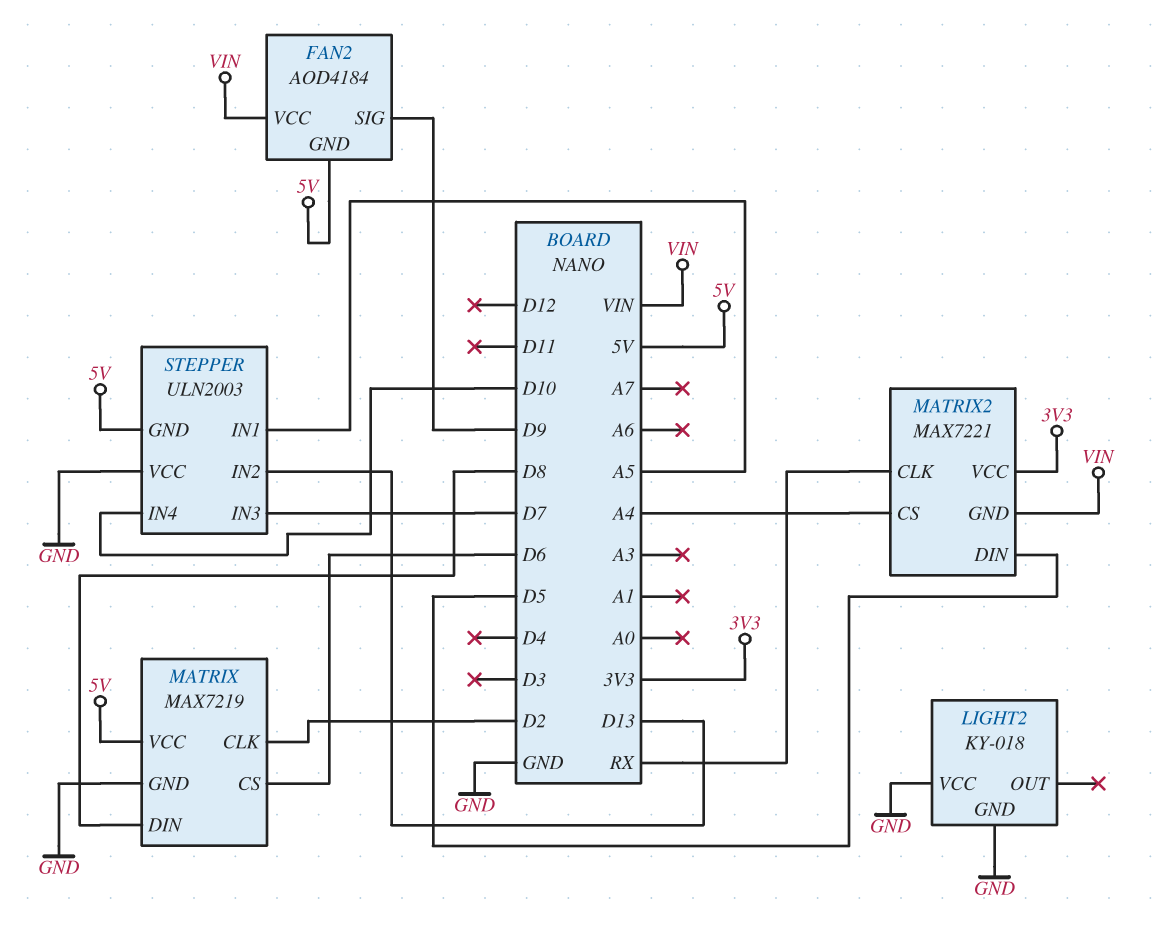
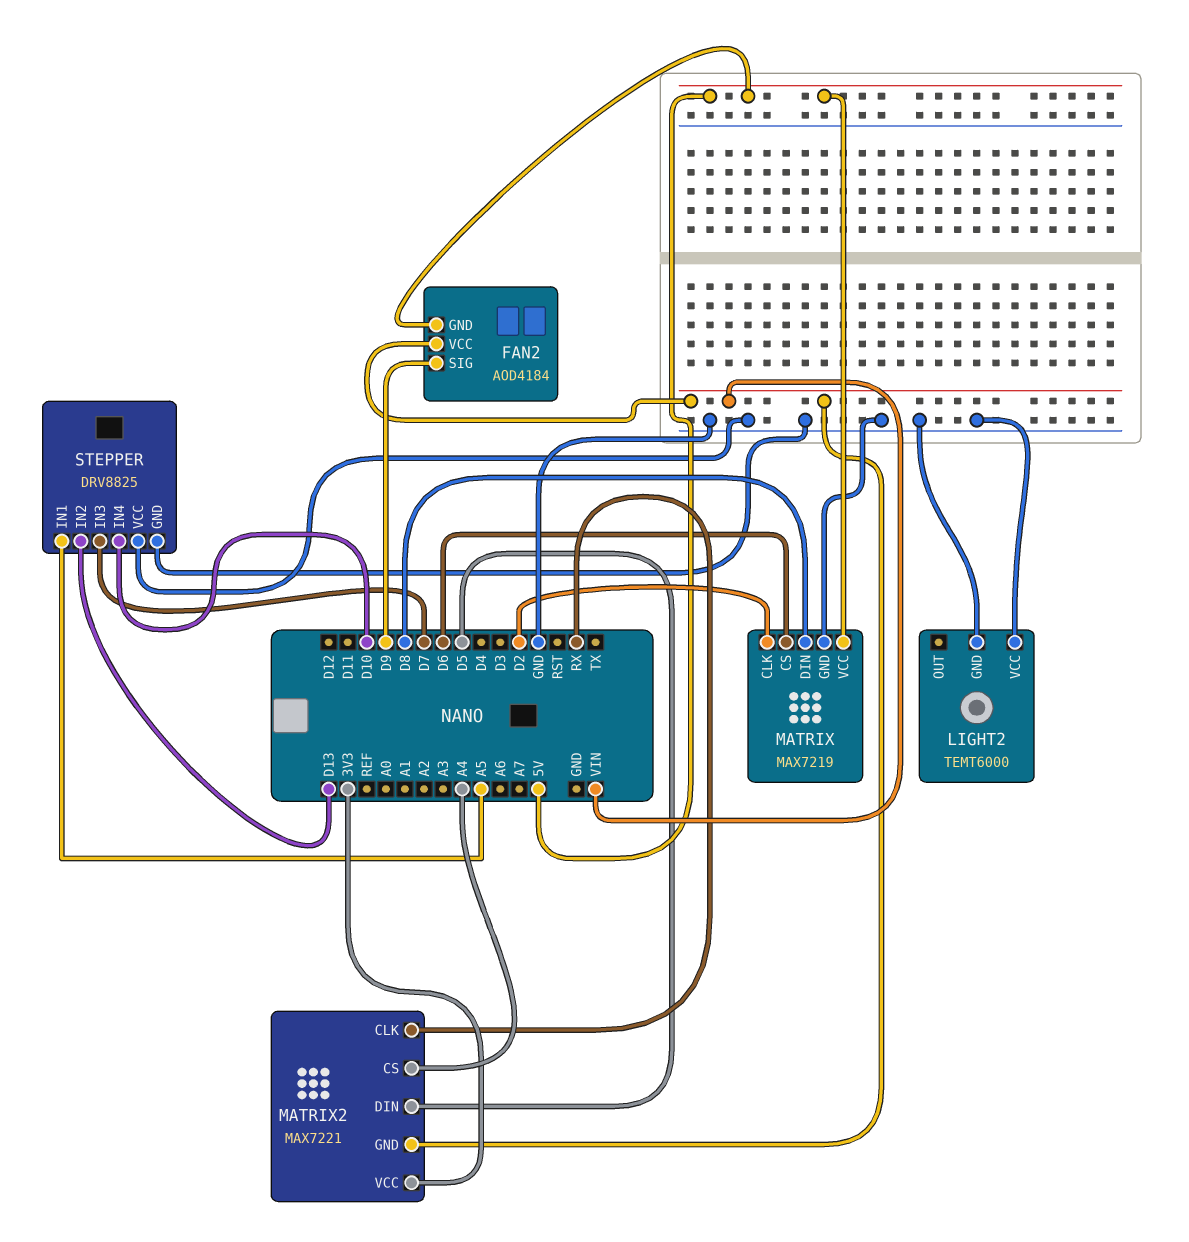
LIGHT2: KY-018 -> TEMT6000
STEPPER: ULN2003 -> DRV8825
STEPPER pin GND: 5V -> GND

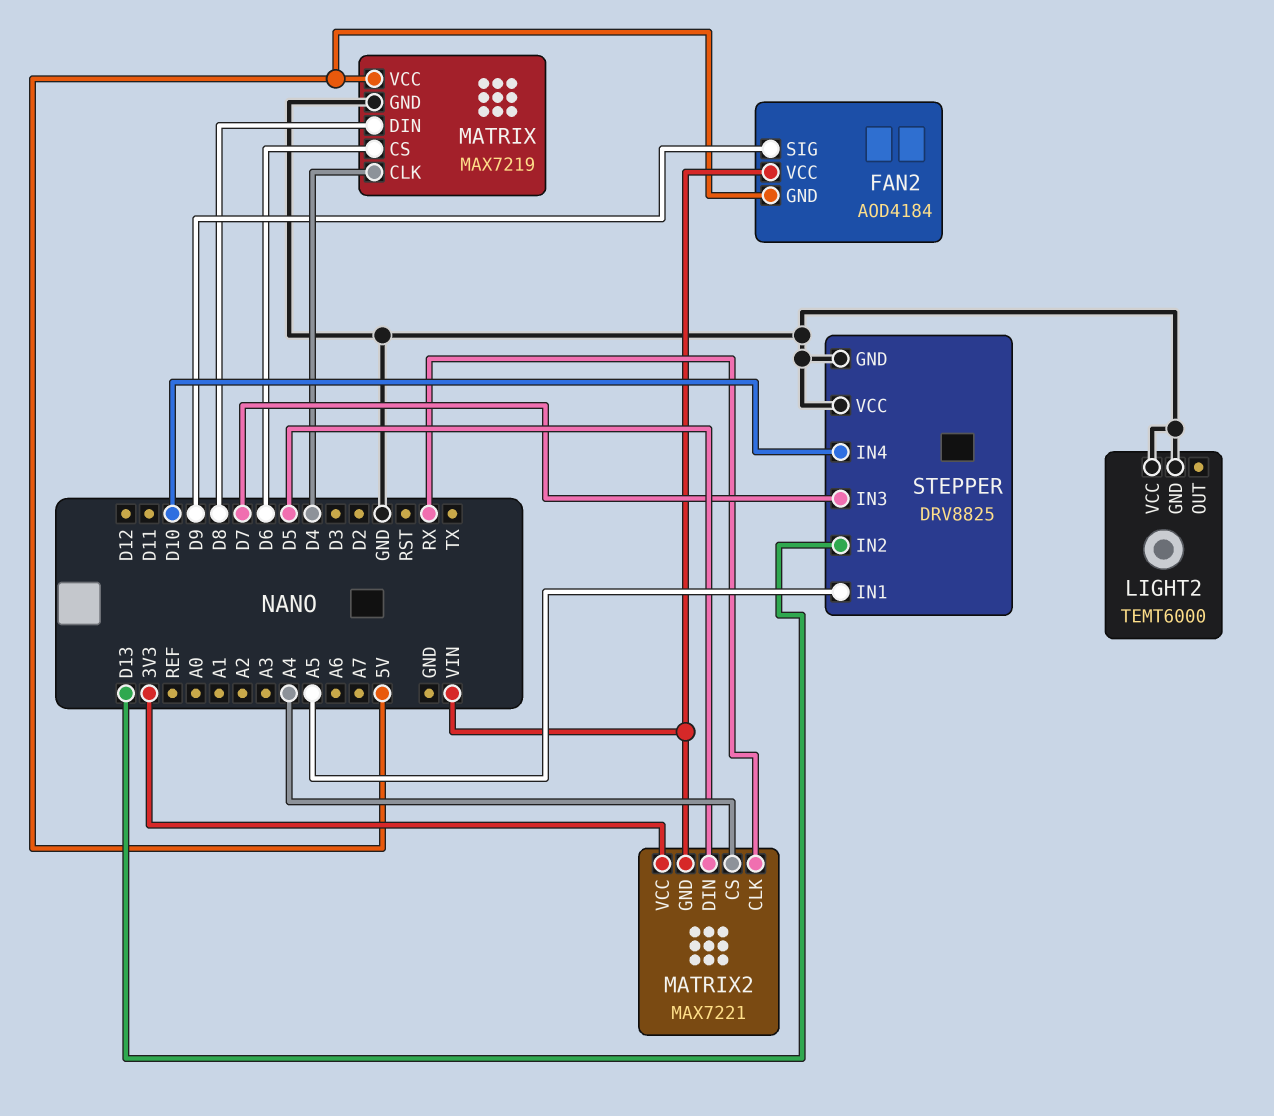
MATRIX pin CLK: D2 -> D4

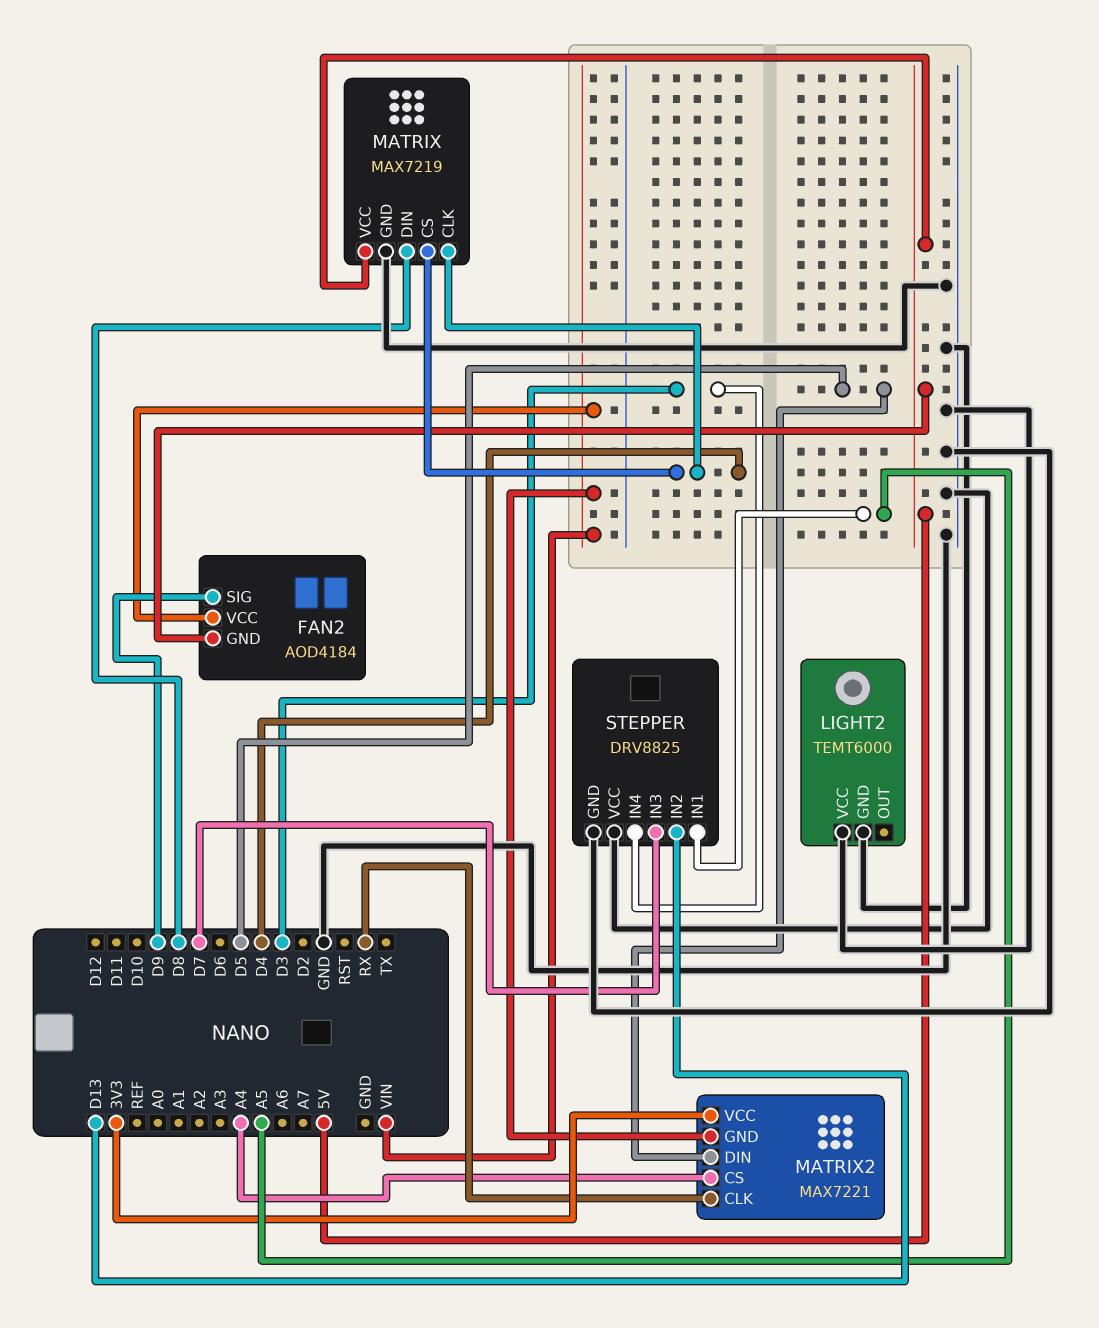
MATRIX pin CS: D6 -> D4
STEPPER pin IN4: D10 -> D3

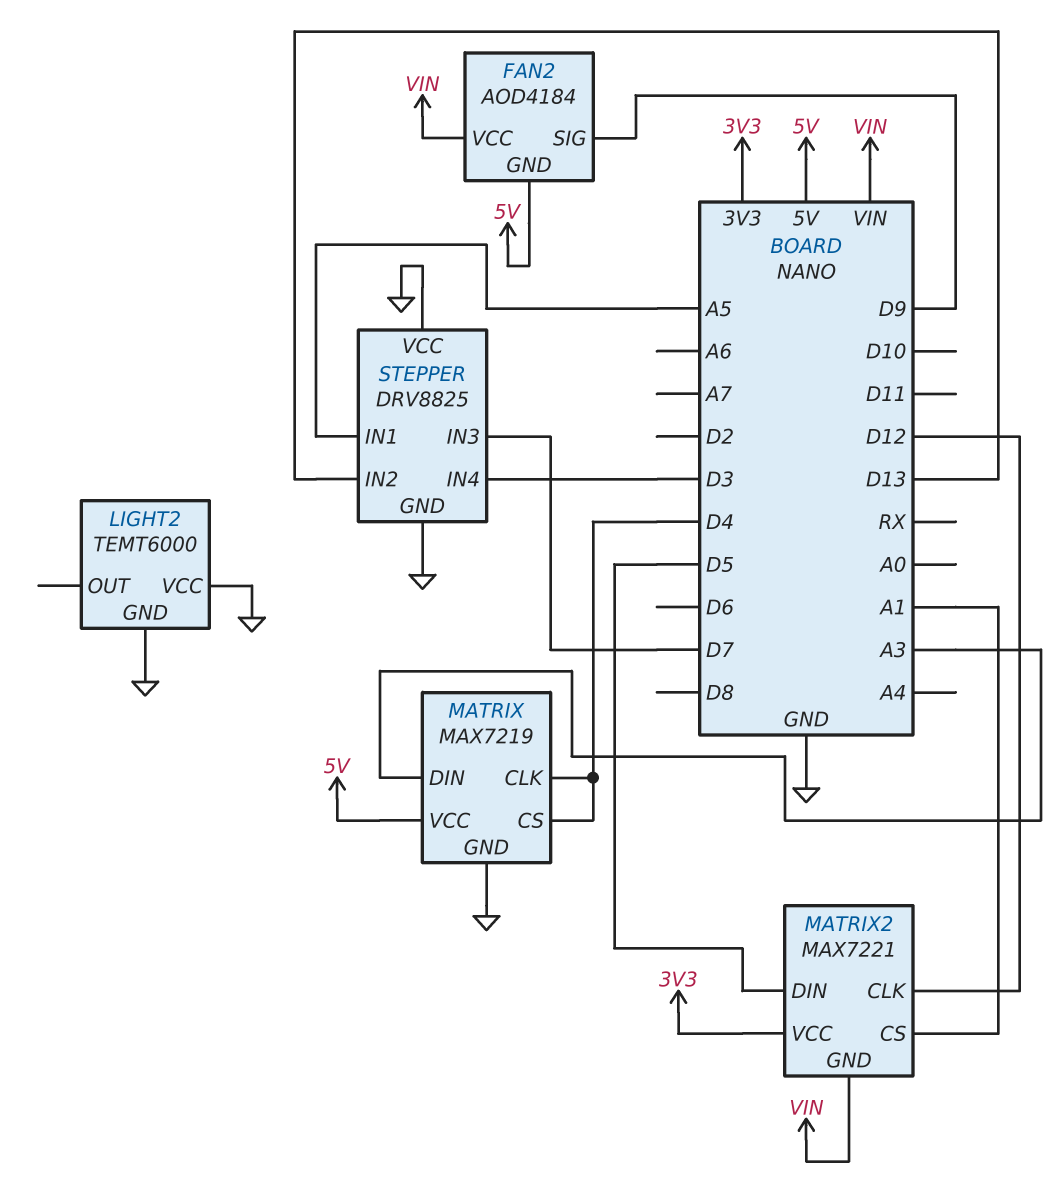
MATRIX pin DIN: D8 -> A3
MATRIX2 pin CLK: RX -> D12
MATRIX2 pin CS: A4 -> A1

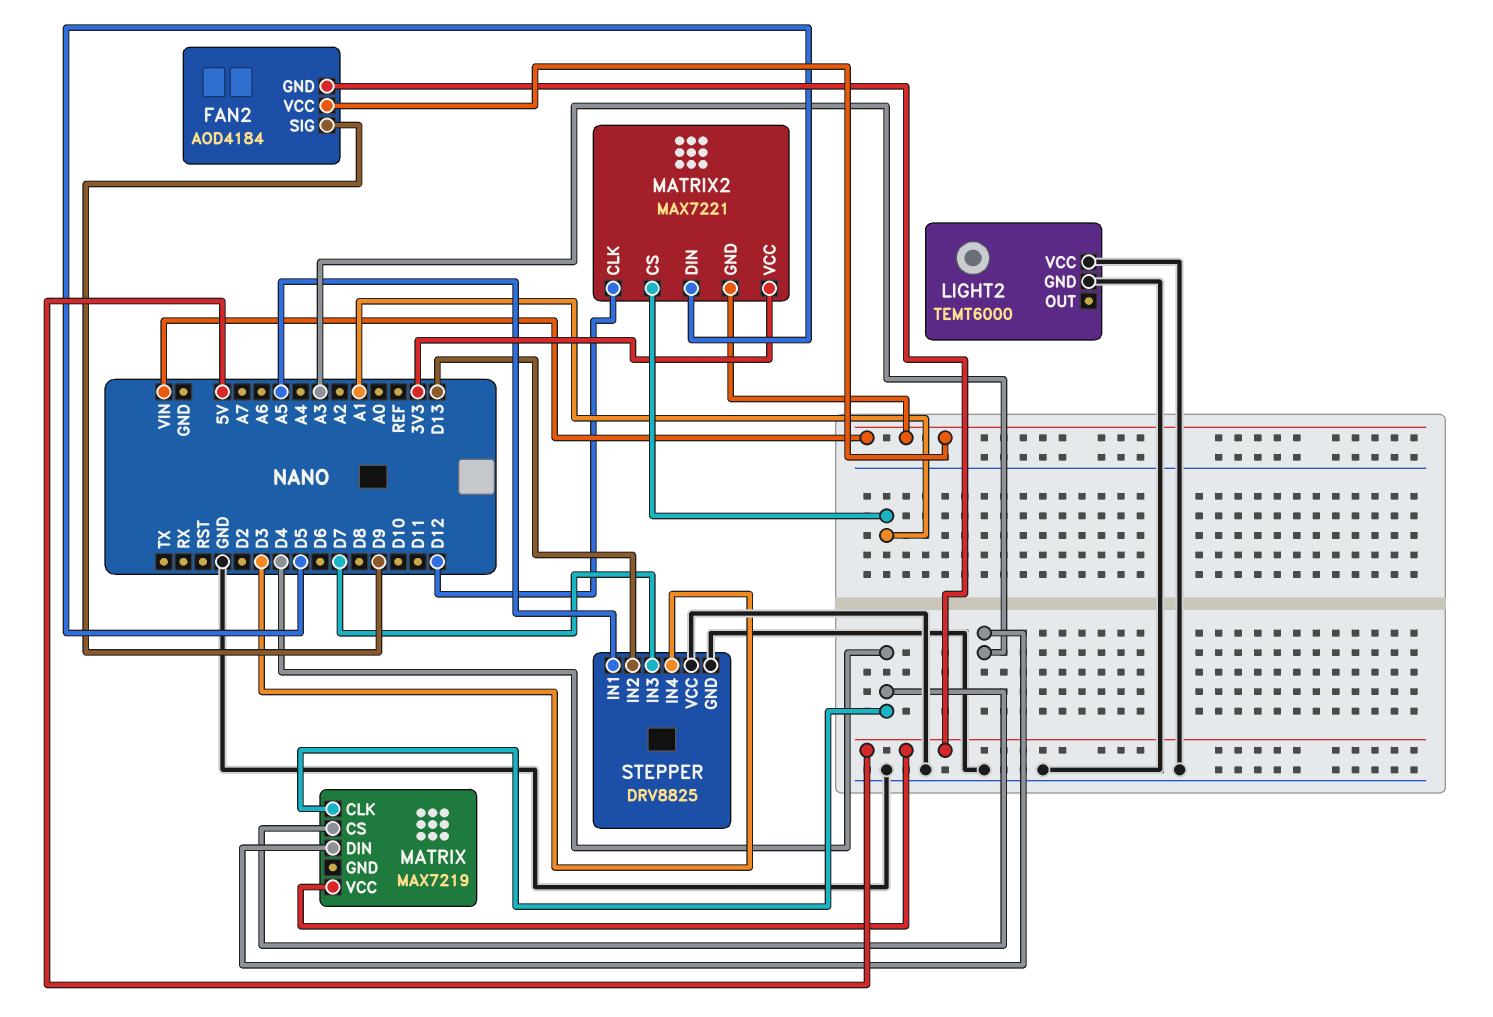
MATRIX pin GND: GND -> none

